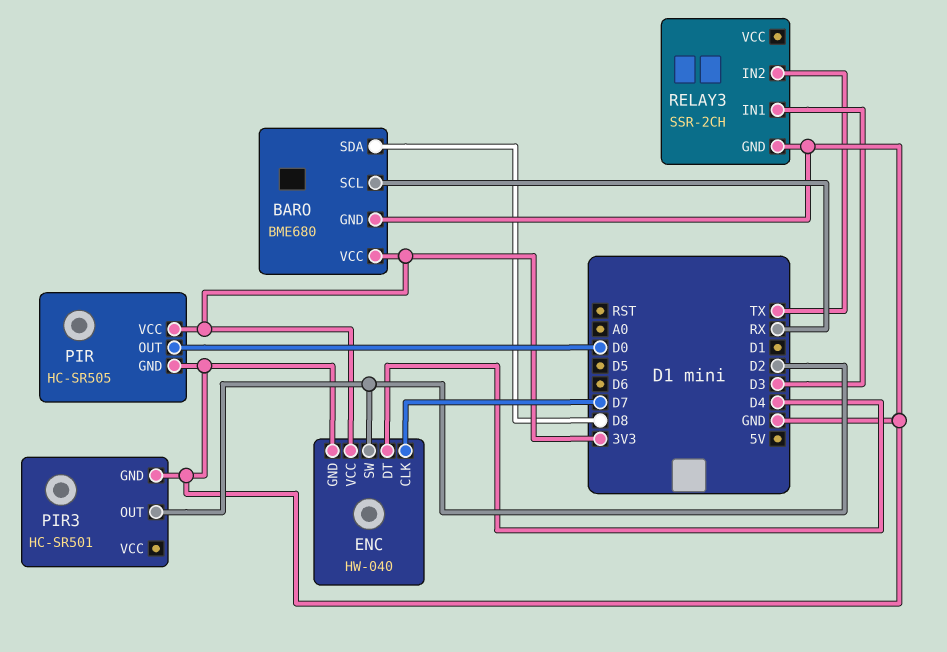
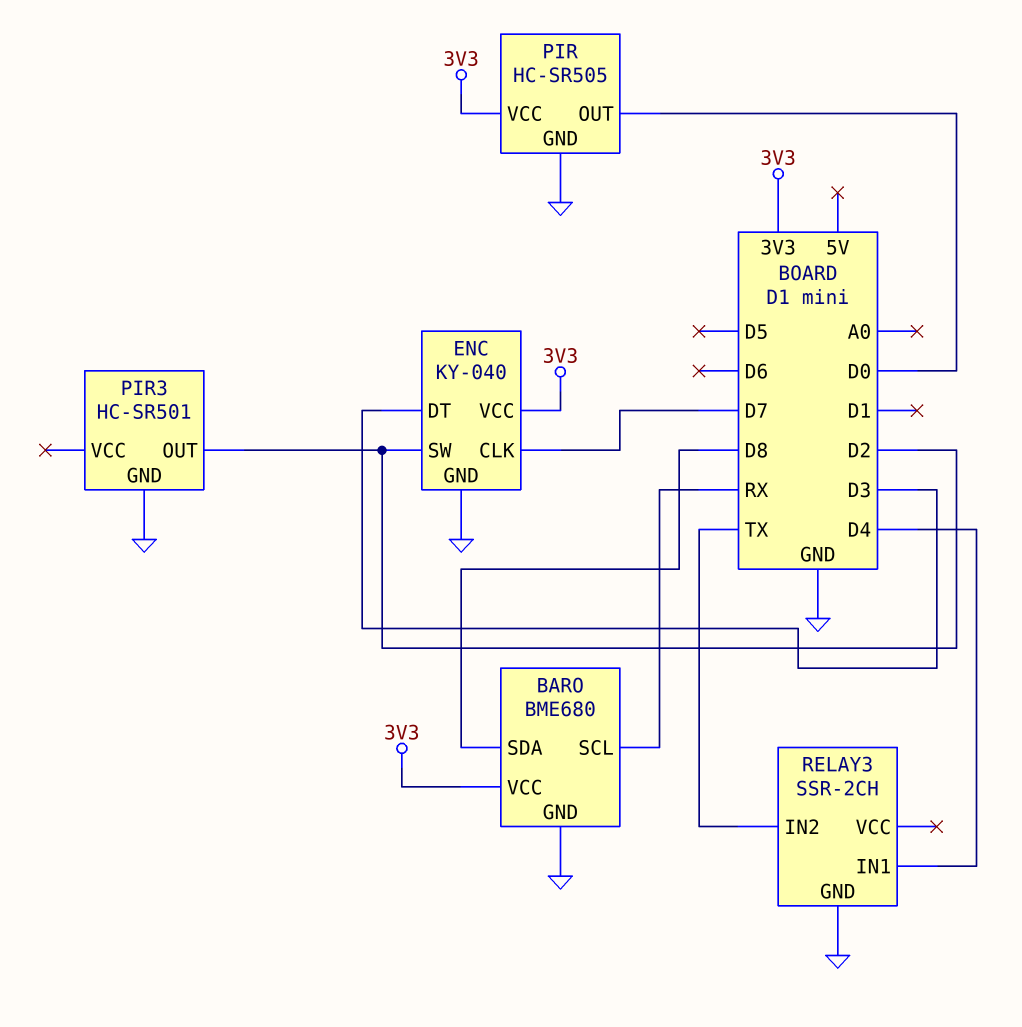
ENC: HW-040 -> KY-040
ENC pin DT: D4 -> D3
RELAY3 pin IN1: D3 -> D4

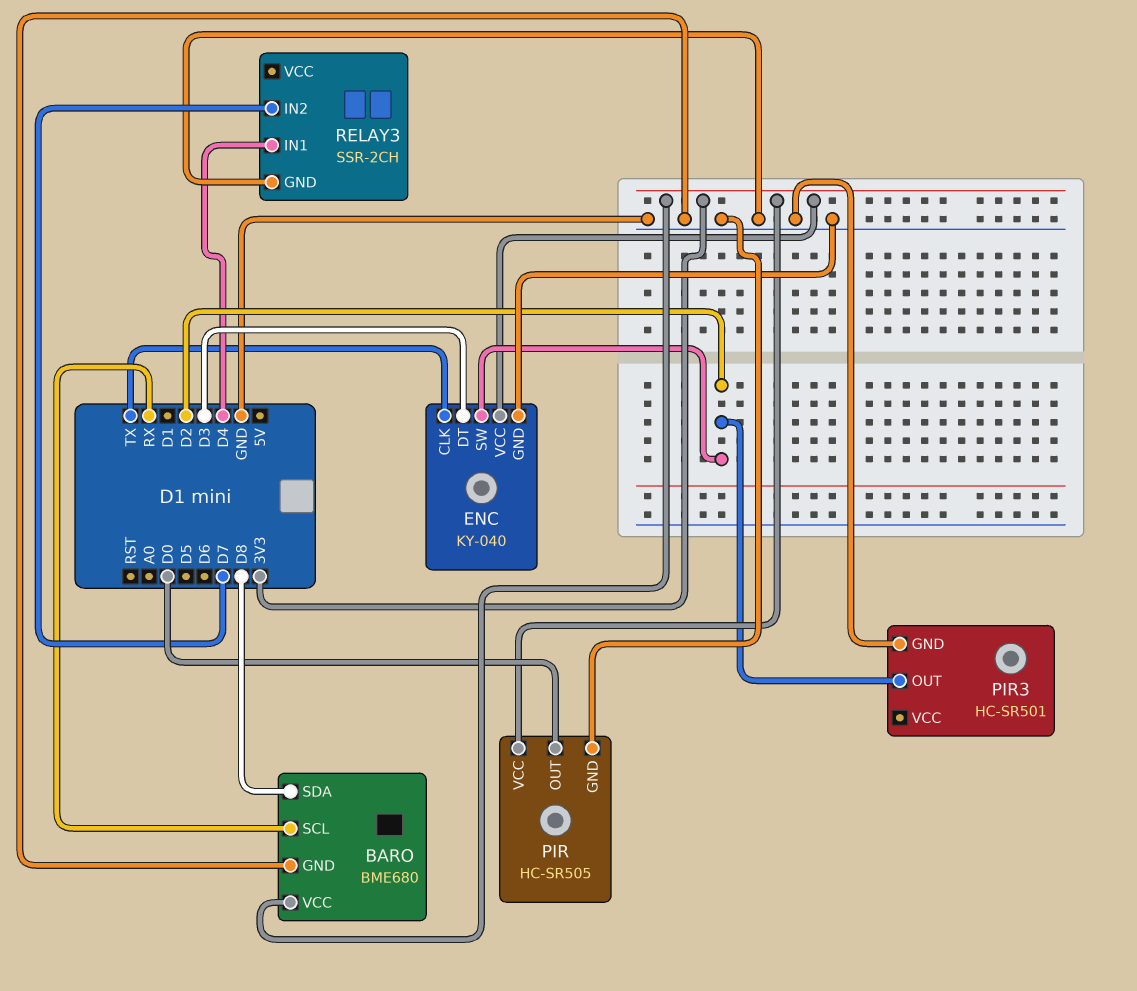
ENC pin CLK: D7 -> TX
RELAY3 pin IN2: TX -> D7

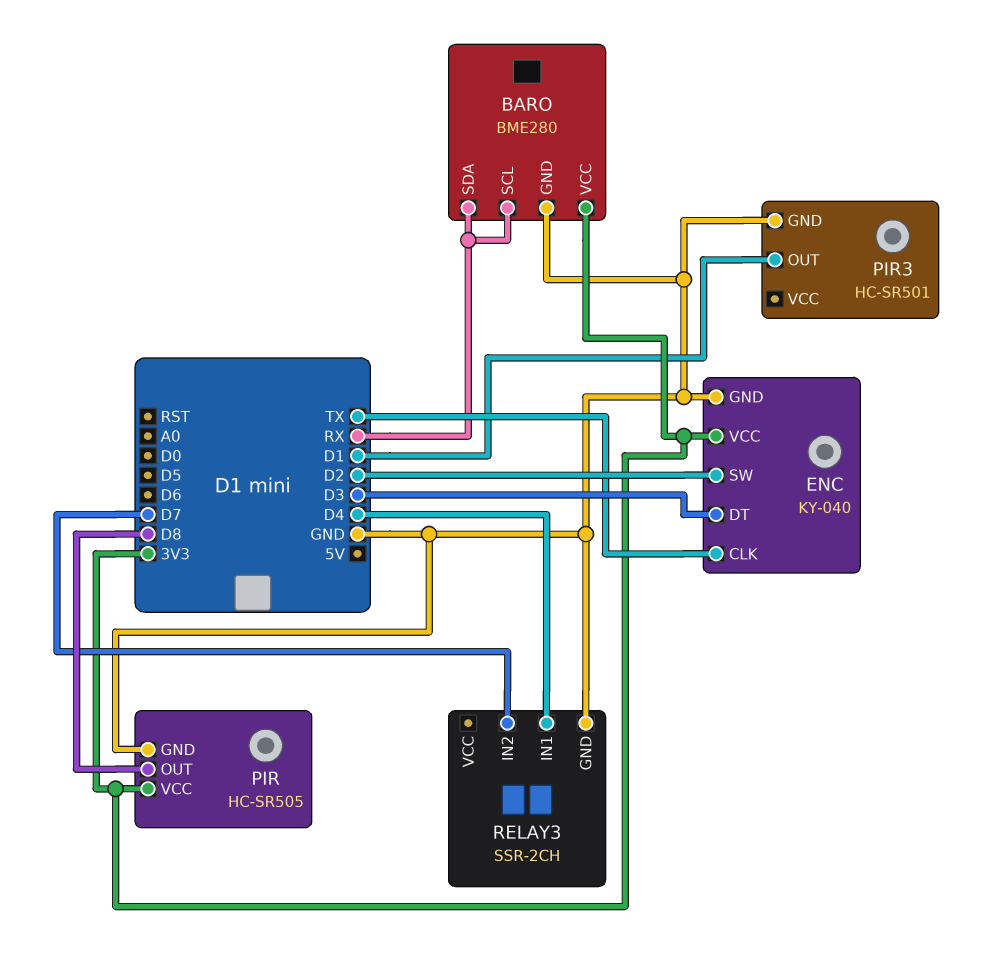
BARO: BME680 -> BME280
BARO pin SDA: D8 -> RX
PIR pin OUT: D0 -> D8
PIR3 pin OUT: D2 -> D1

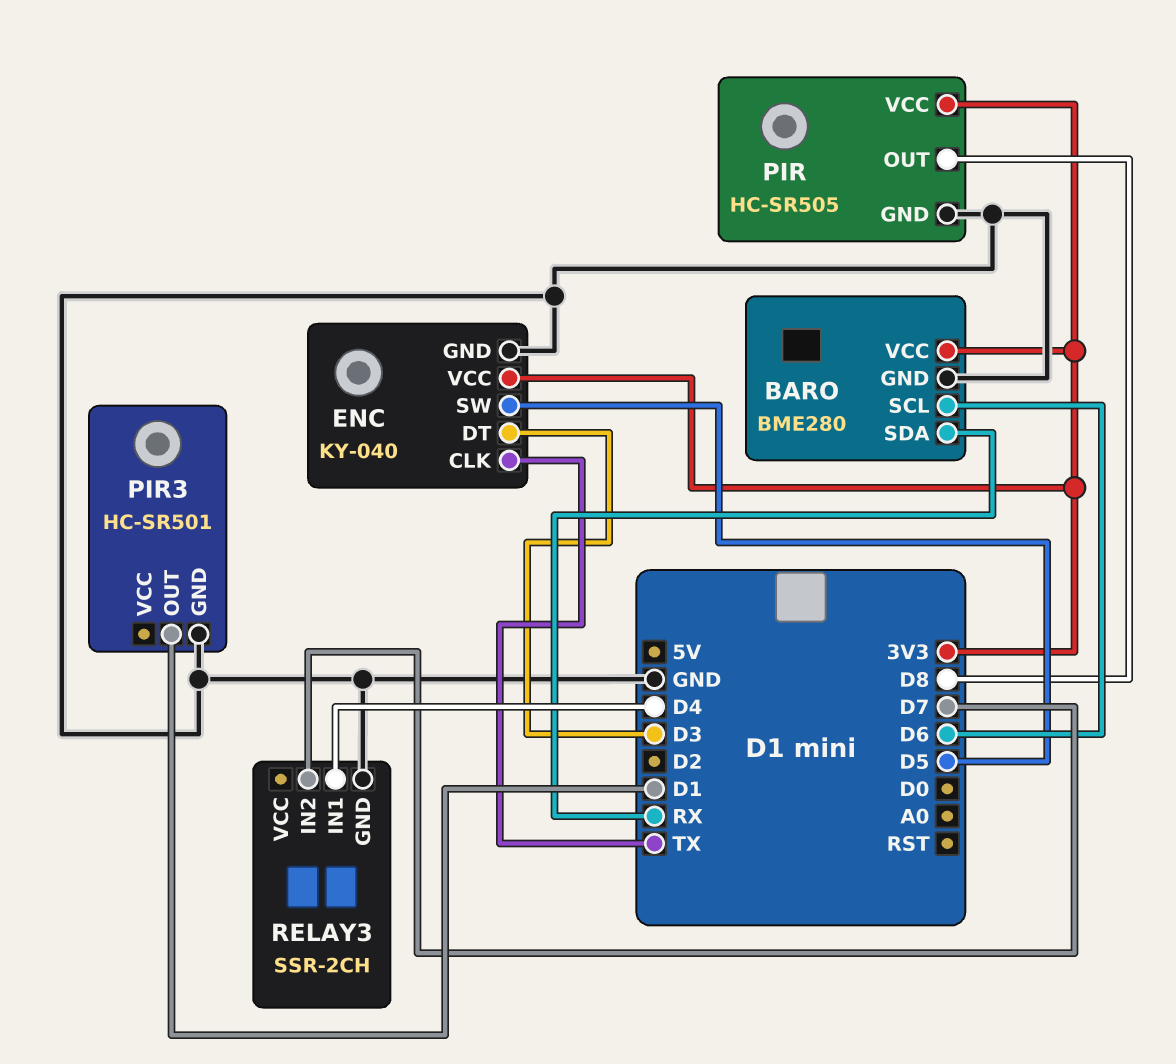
BARO pin SCL: RX -> D6
ENC pin SW: D2 -> D5

